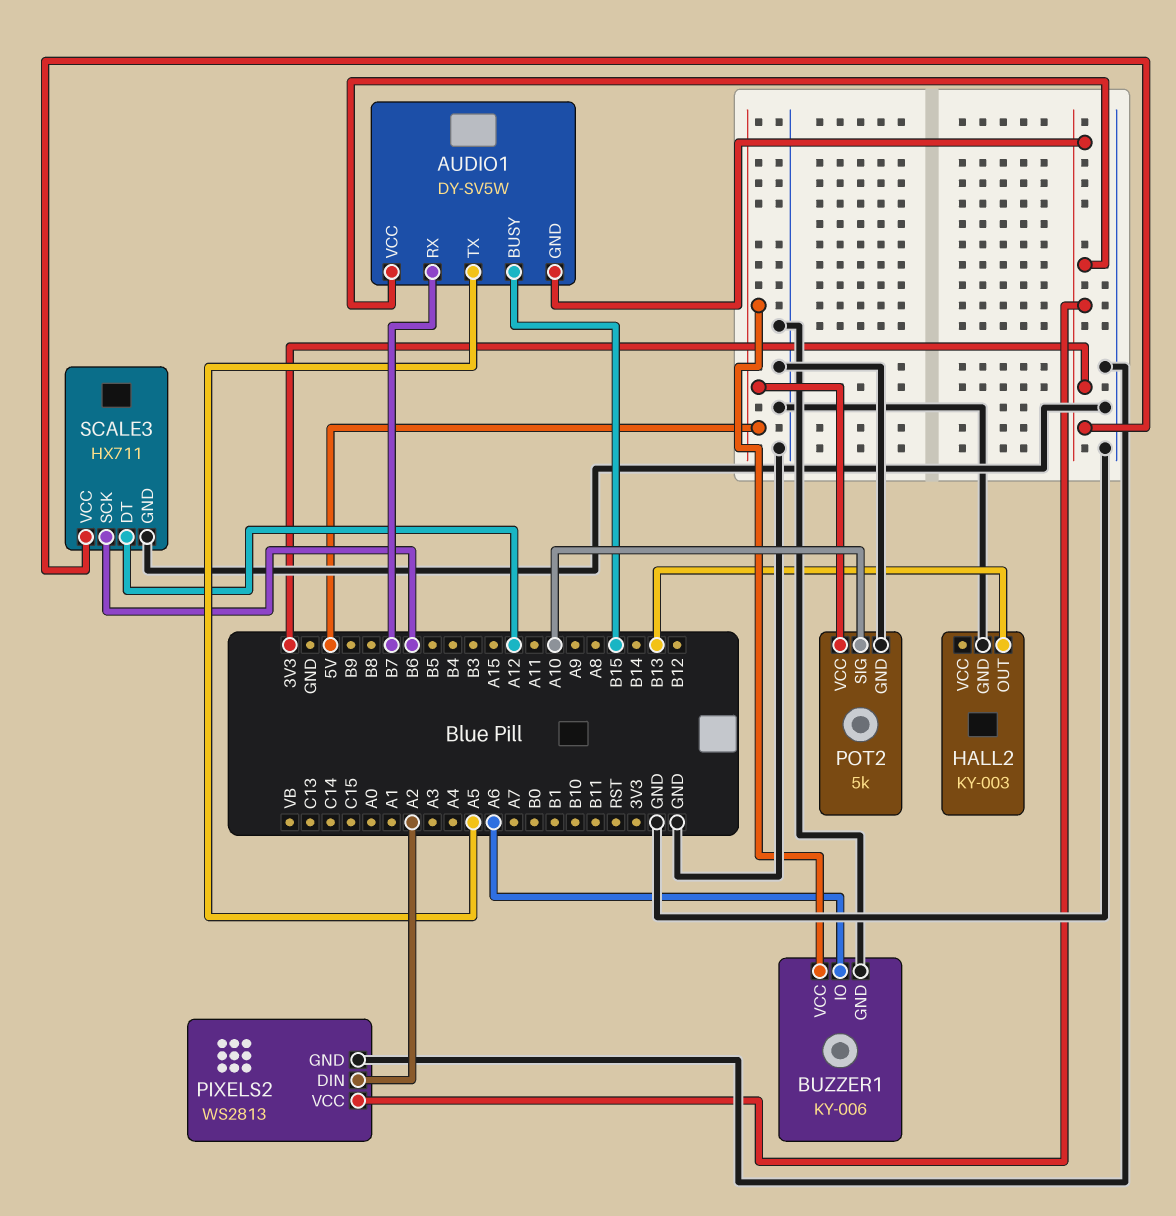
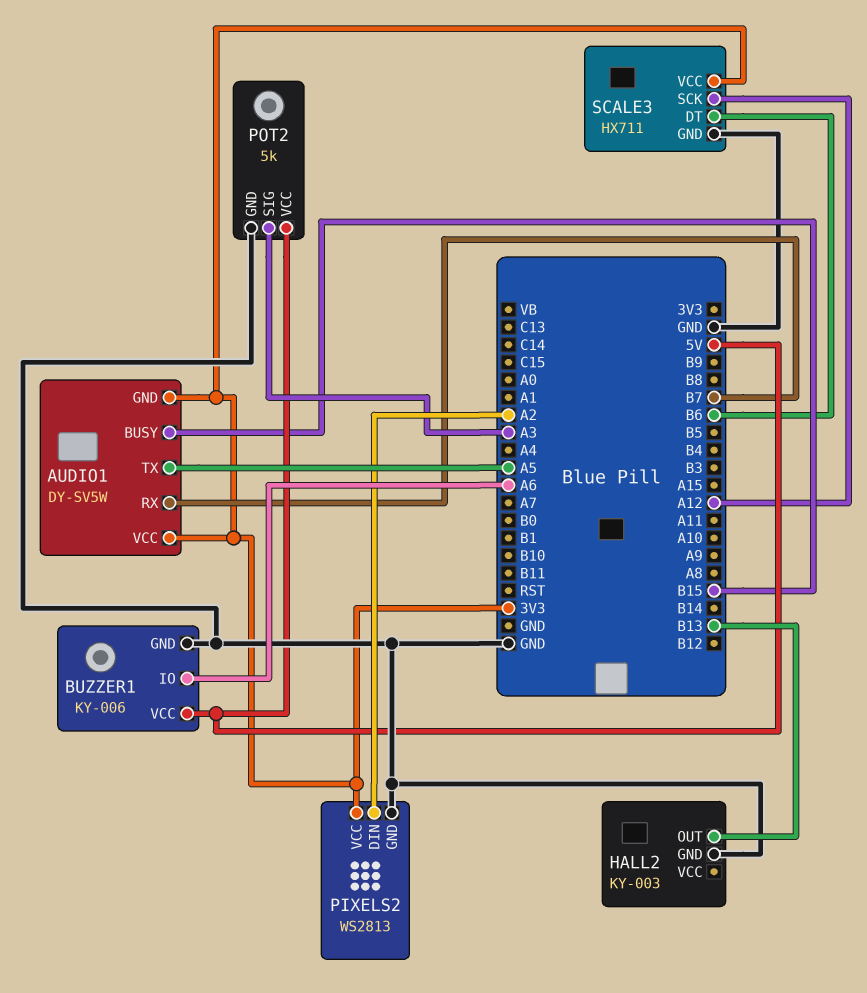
POT2 pin SIG: A10 -> A3
SCALE3 pin DT: A12 -> B6
SCALE3 pin SCK: B6 -> A12

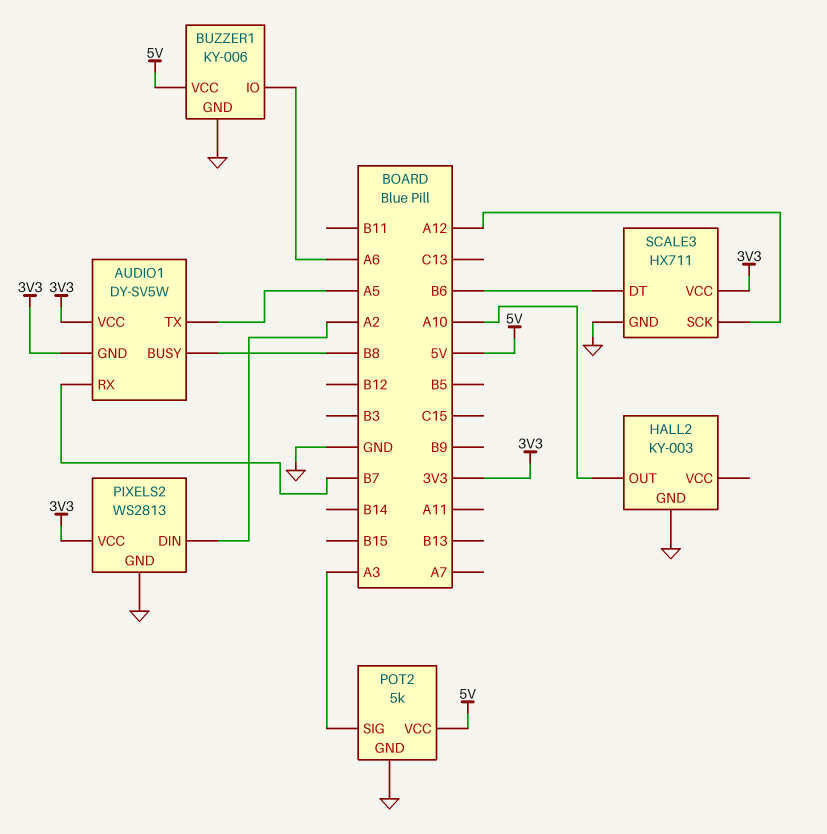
AUDIO1 pin BUSY: B15 -> B8
HALL2 pin OUT: B13 -> A10

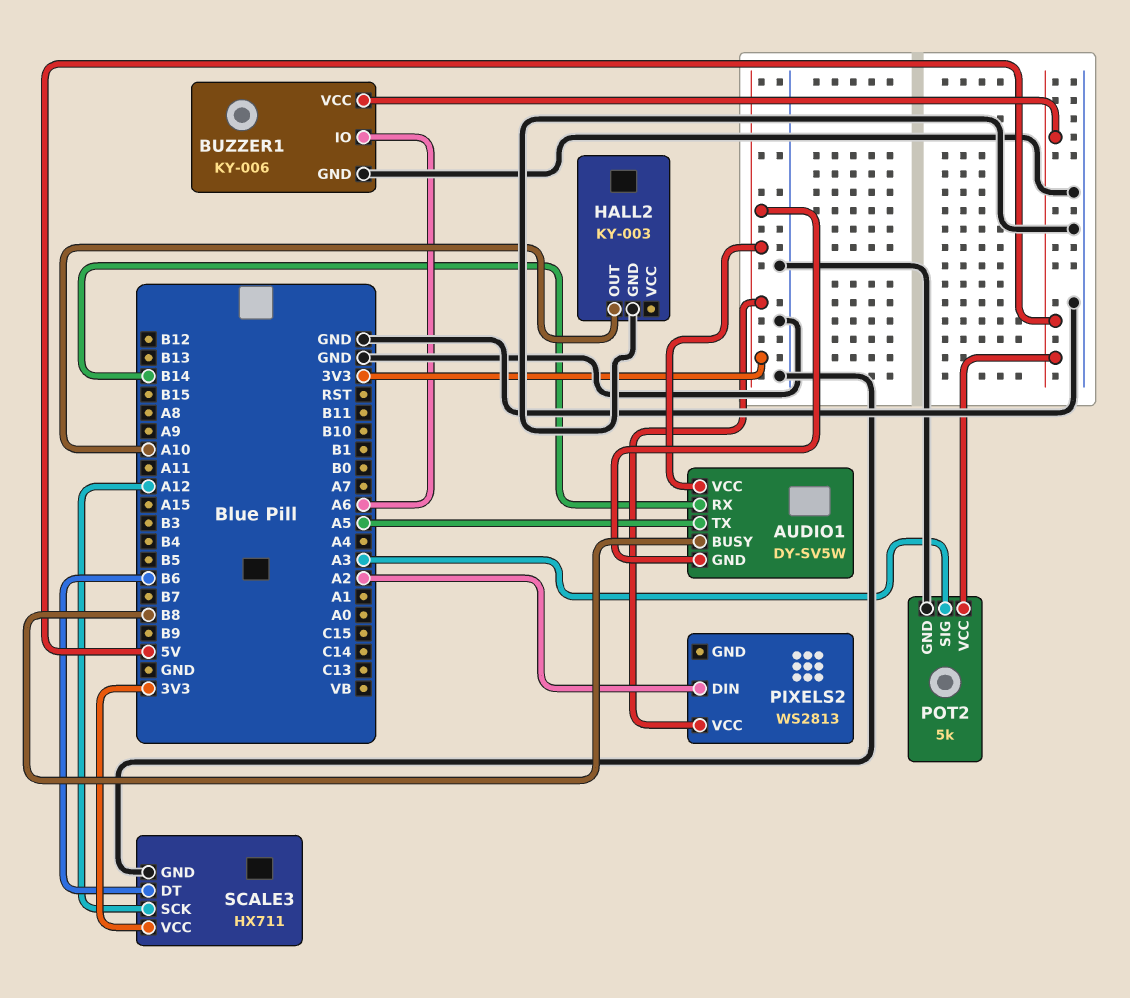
AUDIO1 pin RX: B7 -> B14
PIXELS2 pin GND: GND -> none

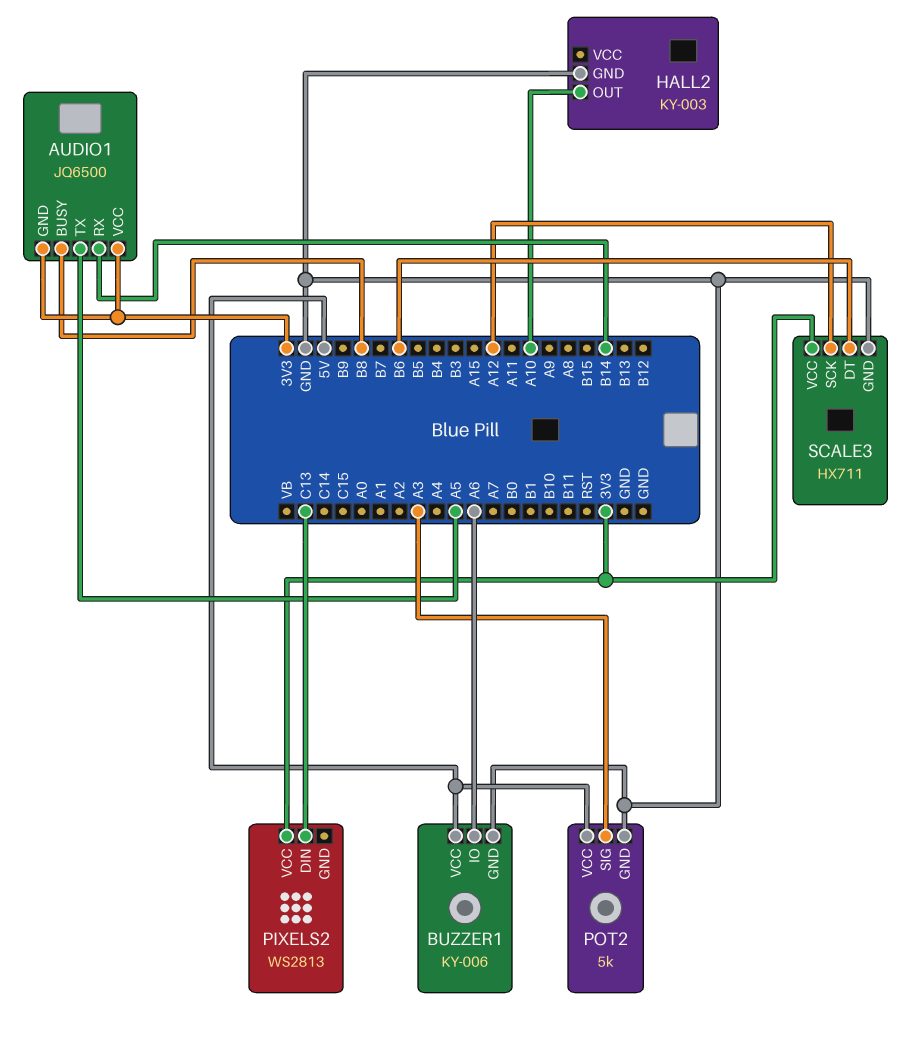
AUDIO1: DY-SV5W -> JQ6500
PIXELS2 pin DIN: A2 -> C13

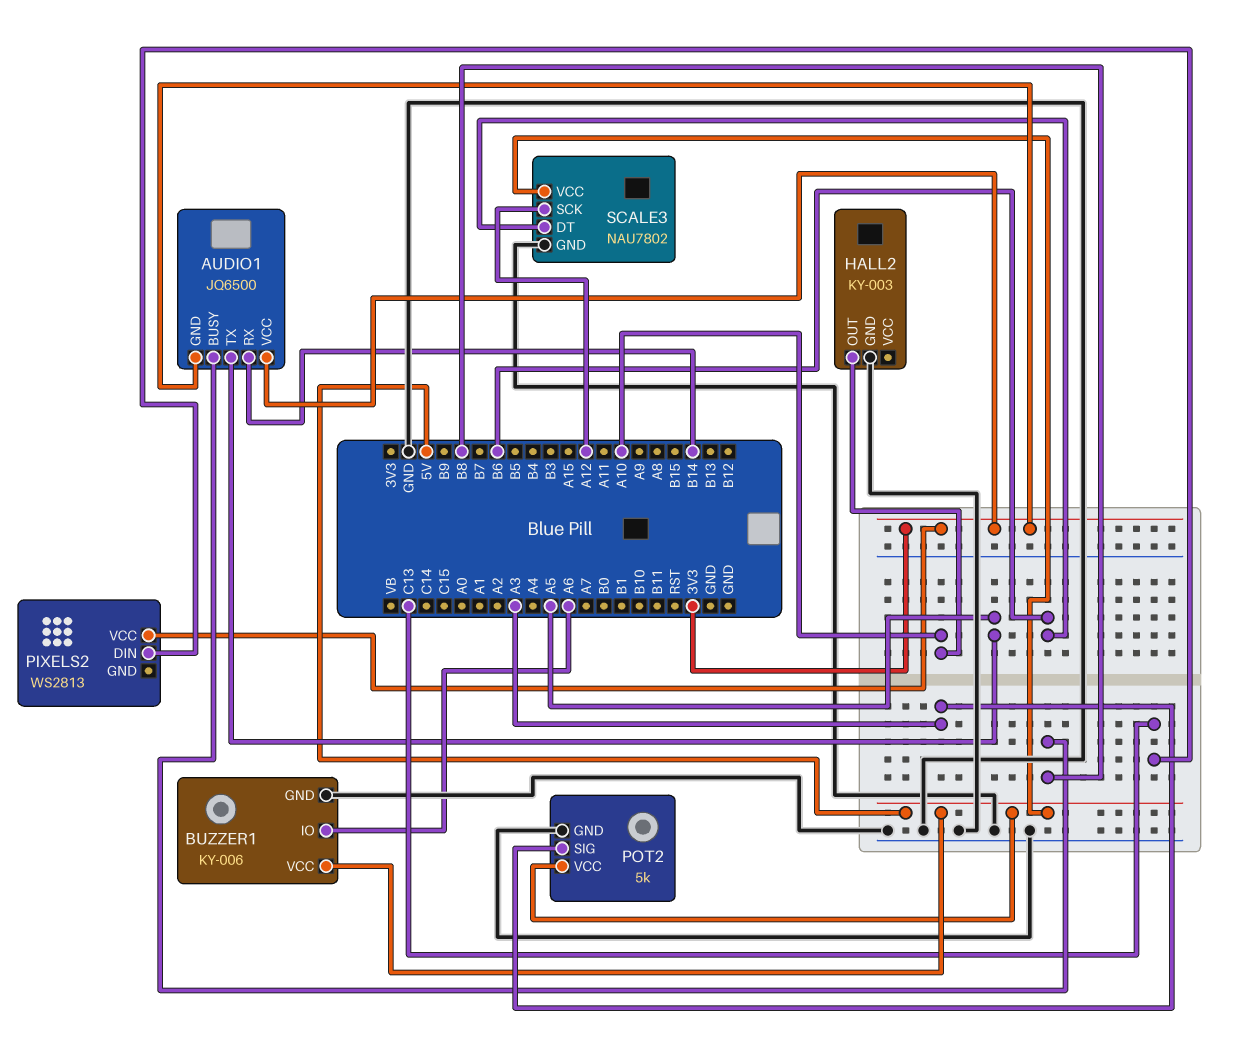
SCALE3: HX711 -> NAU7802
SCALE3 pin VCC: 3V3 -> 5V

